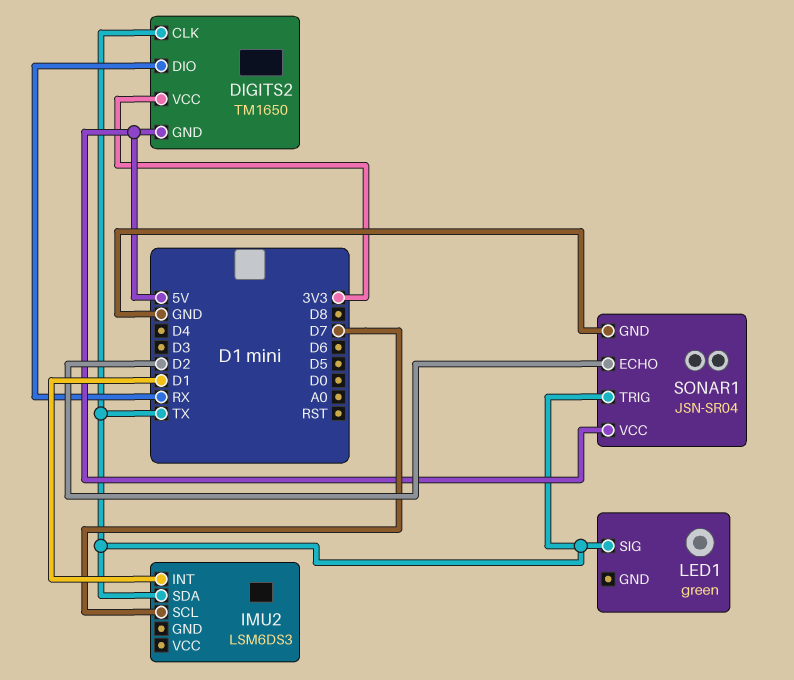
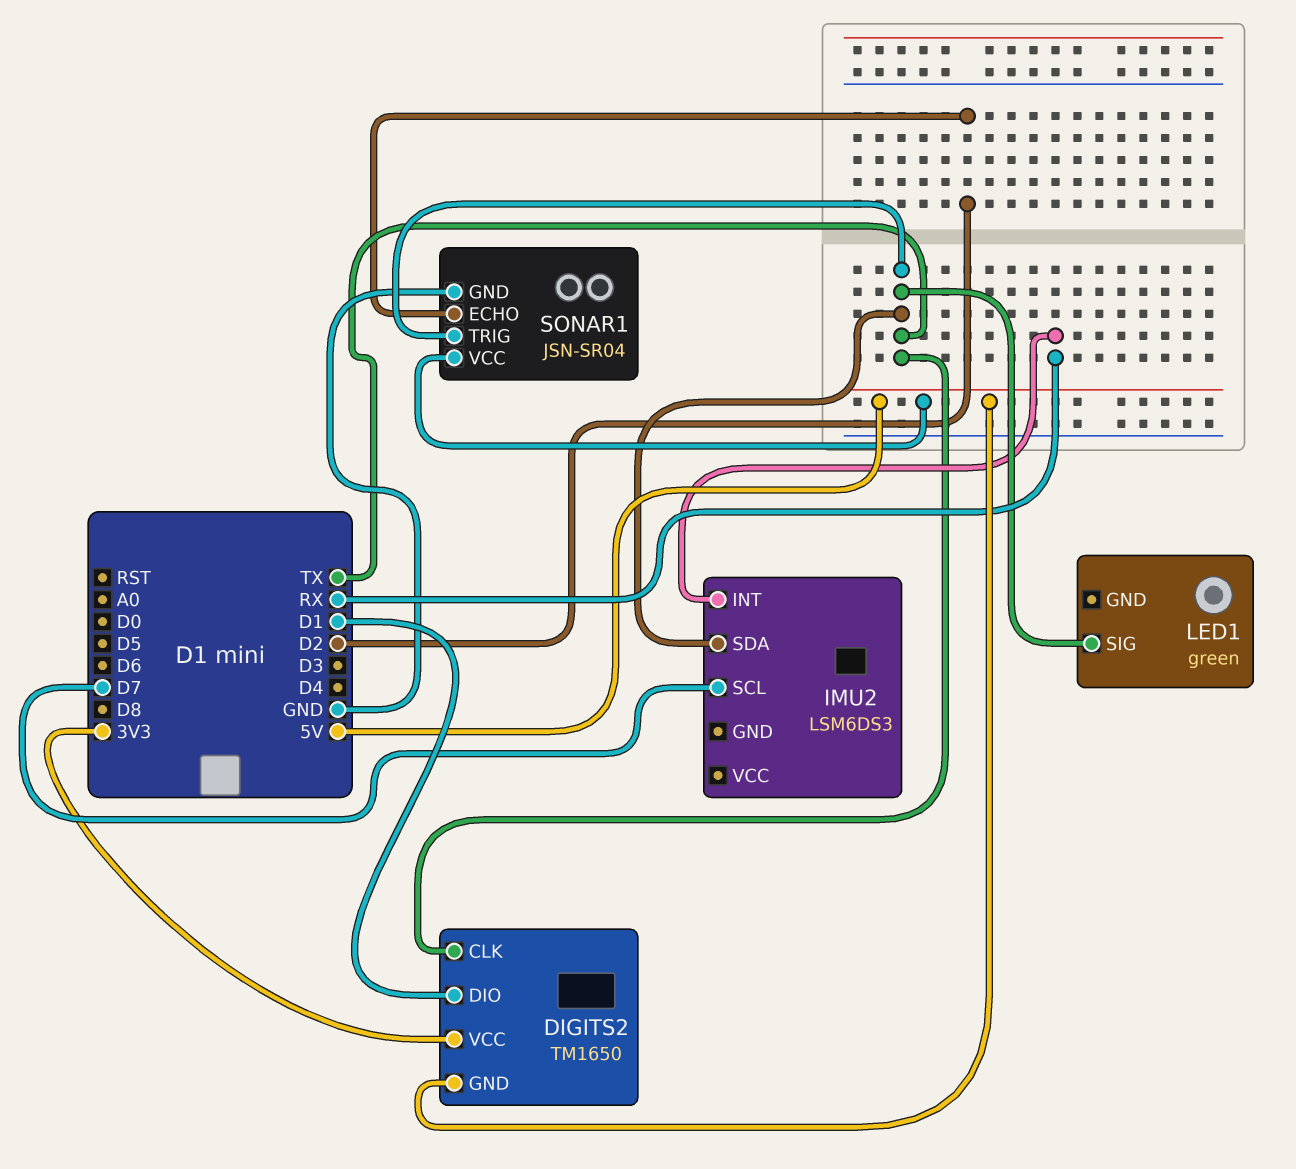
DIGITS2 pin DIO: RX -> D1
IMU2 pin INT: D1 -> RX

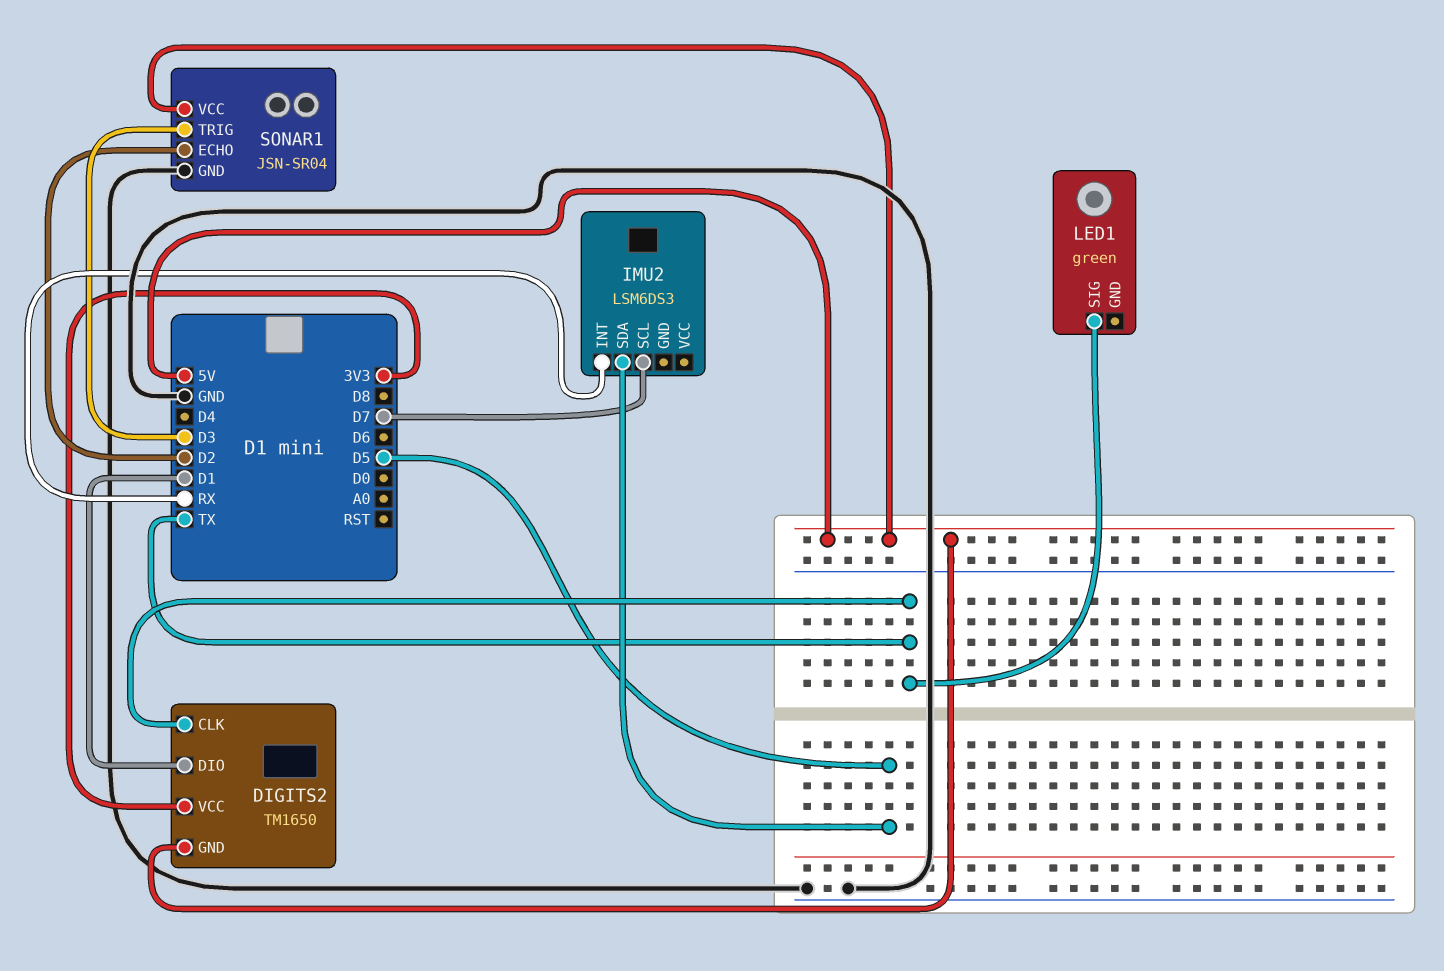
IMU2 pin SDA: TX -> D5
SONAR1 pin TRIG: TX -> D3

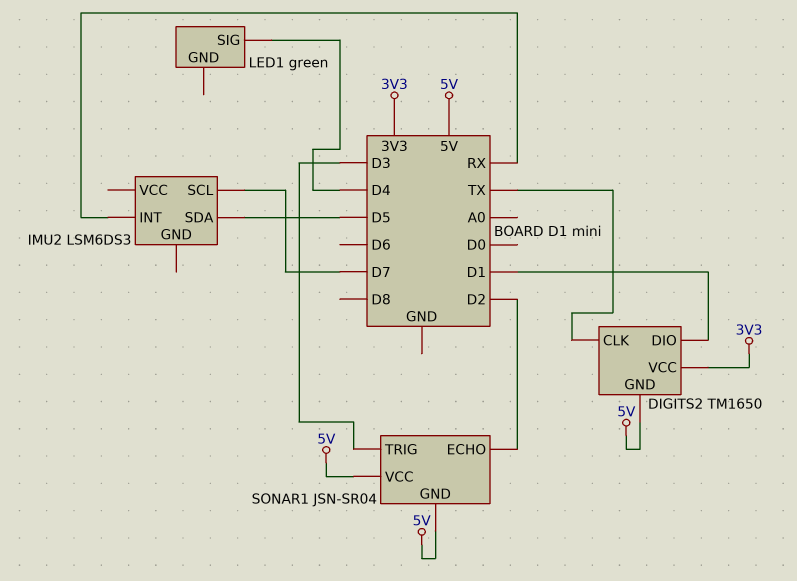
LED1 pin SIG: TX -> D4
SONAR1 pin GND: GND -> 5V

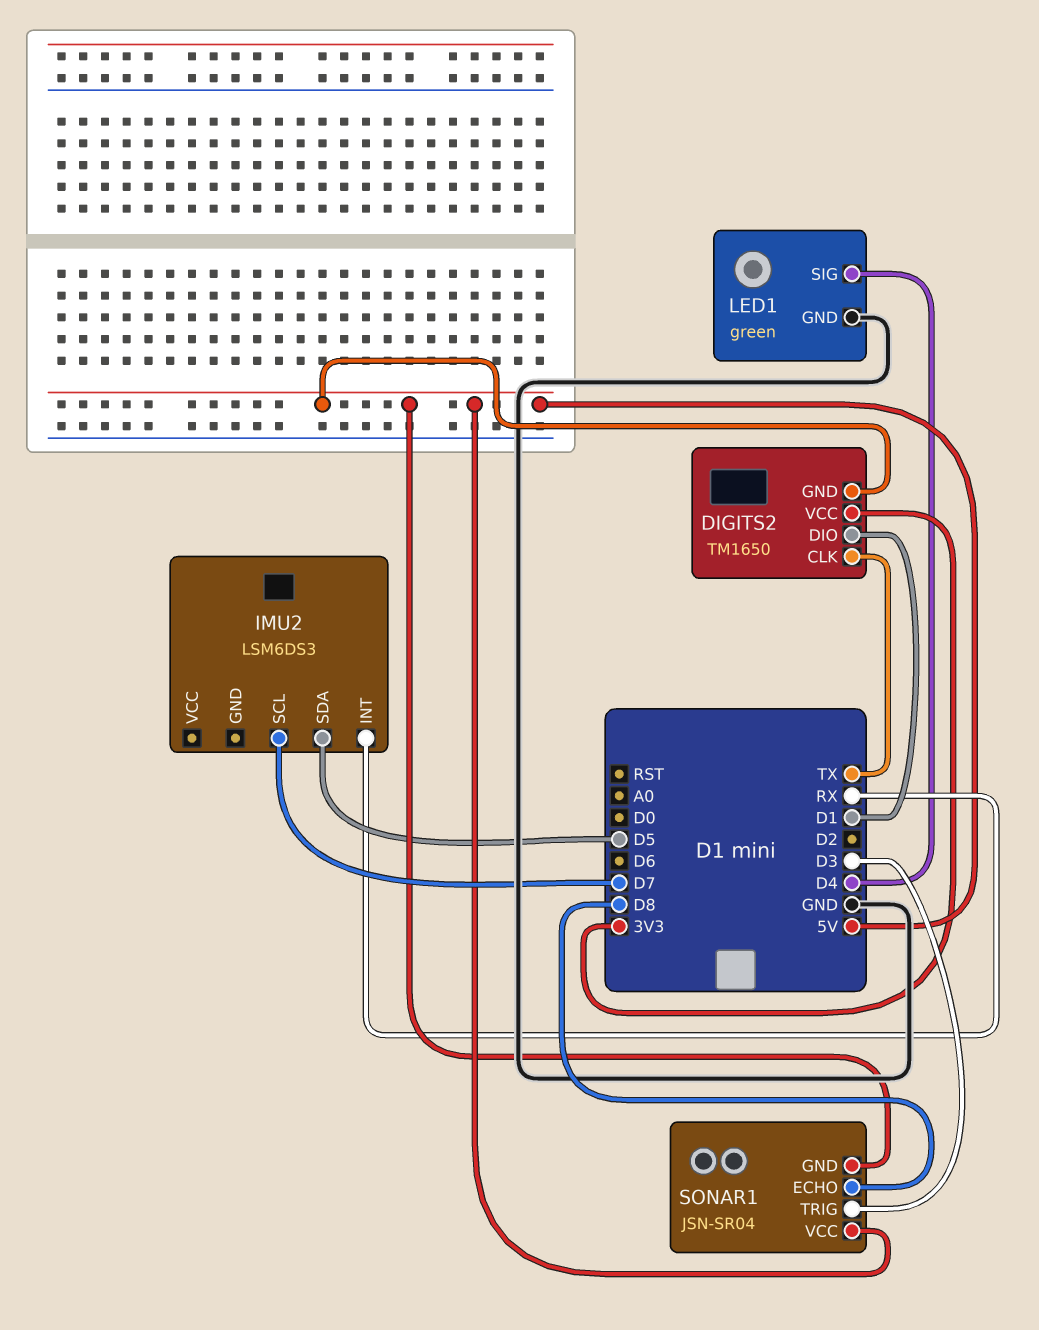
LED1 pin GND: none -> GND
SONAR1 pin ECHO: D2 -> D8

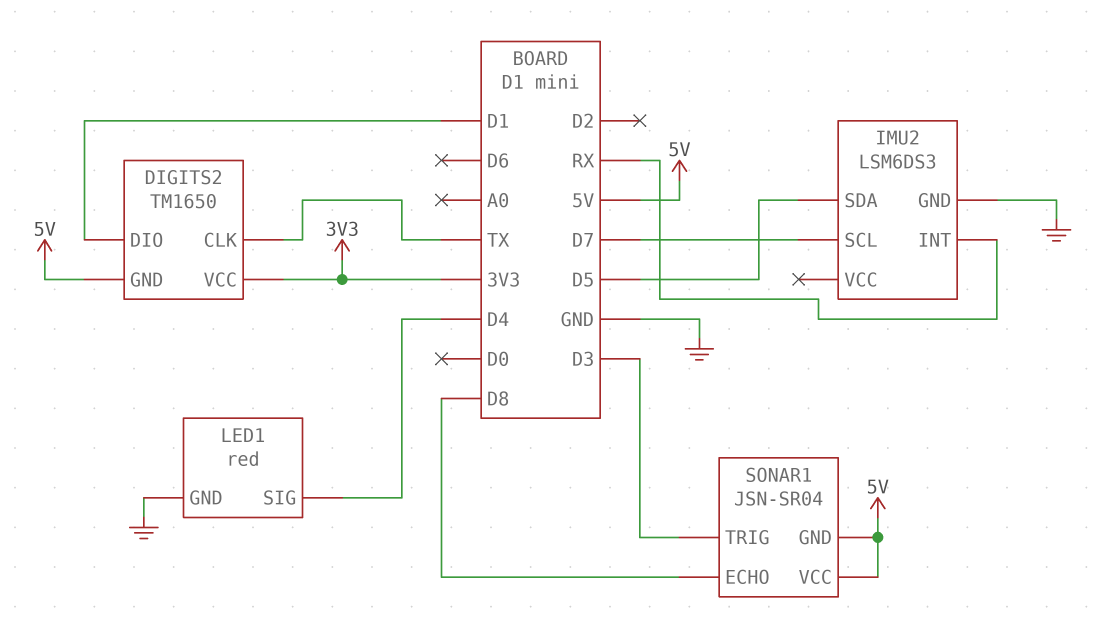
IMU2 pin GND: none -> GND
LED1: green -> red

